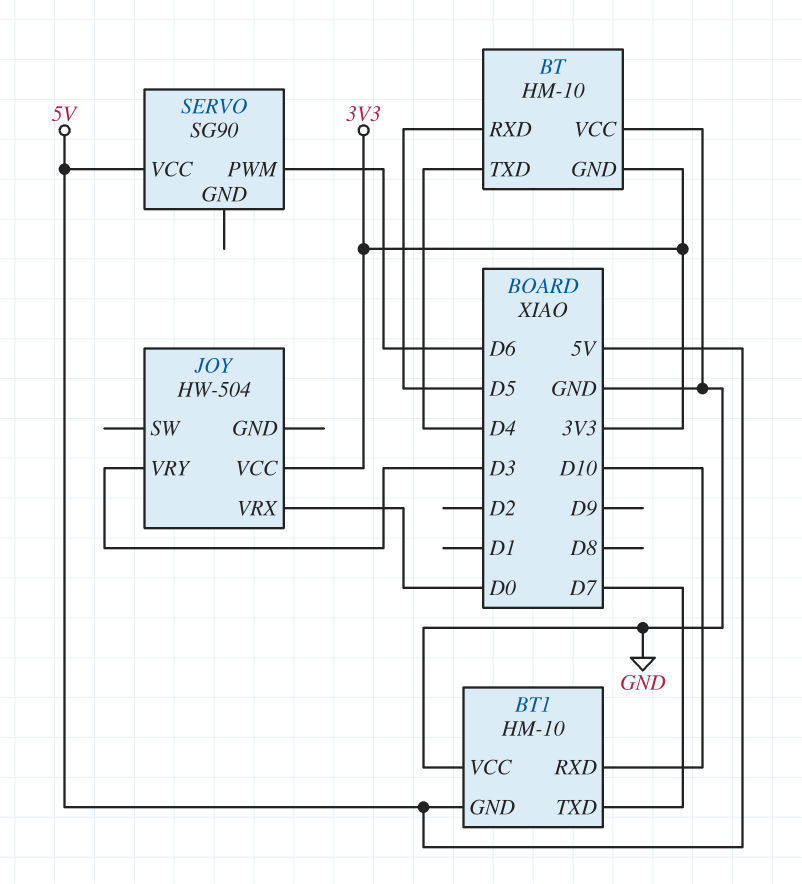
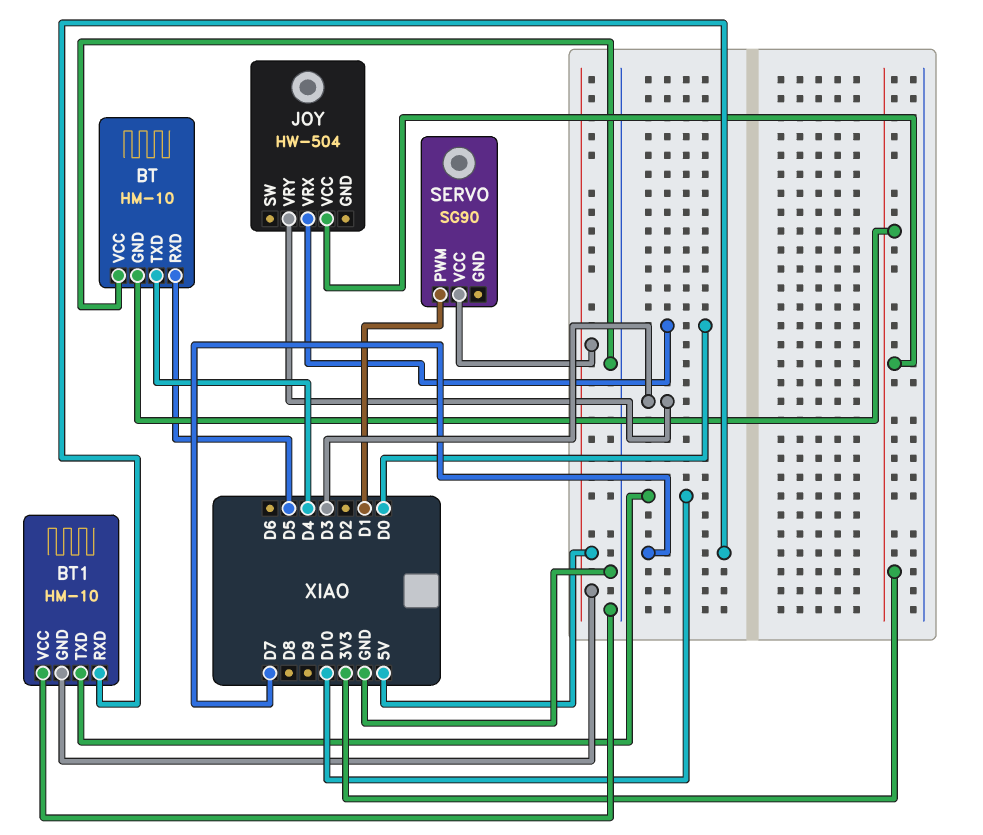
BT1 pin RXD: D10 -> D7
BT1 pin TXD: D7 -> D10
SERVO pin PWM: D6 -> D1

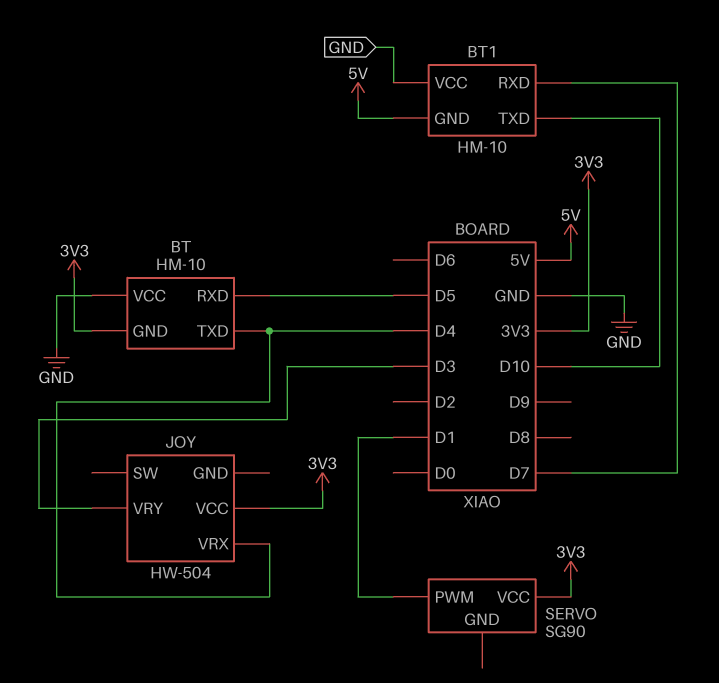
JOY pin VRX: D0 -> D4
SERVO pin VCC: 5V -> 3V3

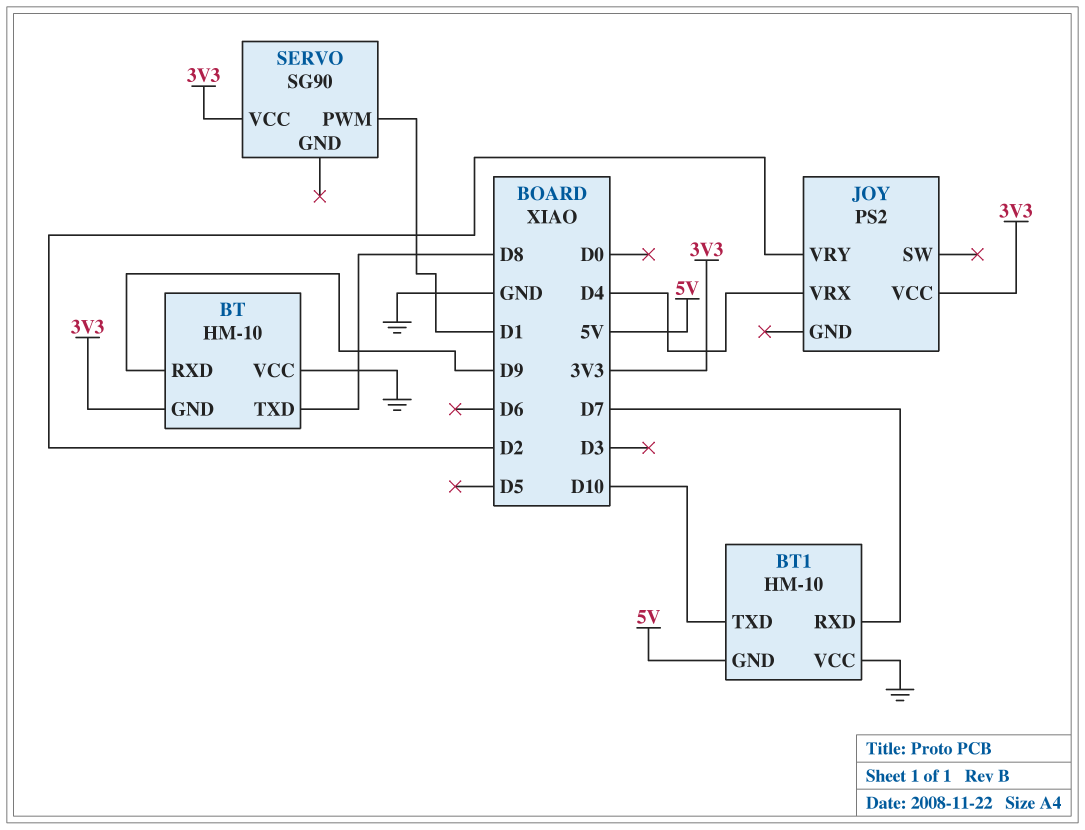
BT pin RXD: D5 -> D9
BT pin TXD: D4 -> D8
JOY: HW-504 -> PS2
JOY pin VRY: D3 -> D2

